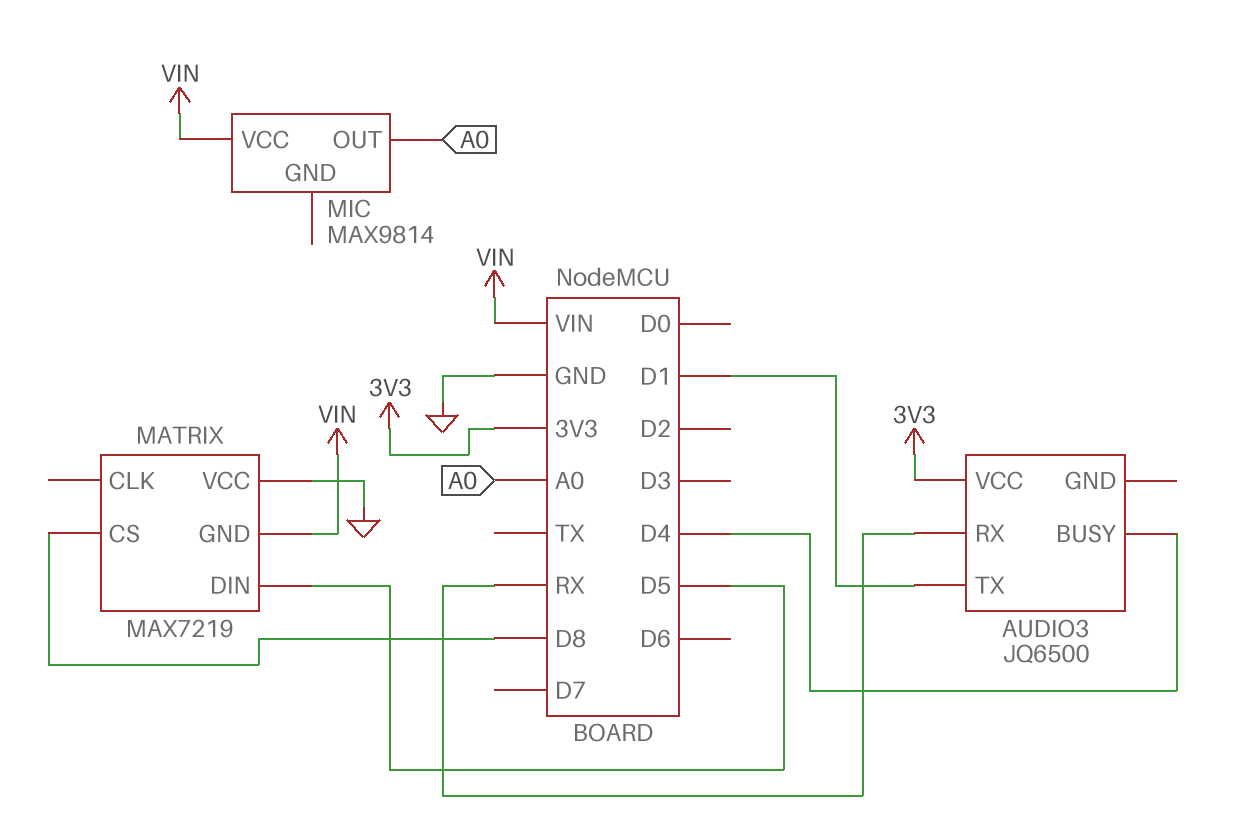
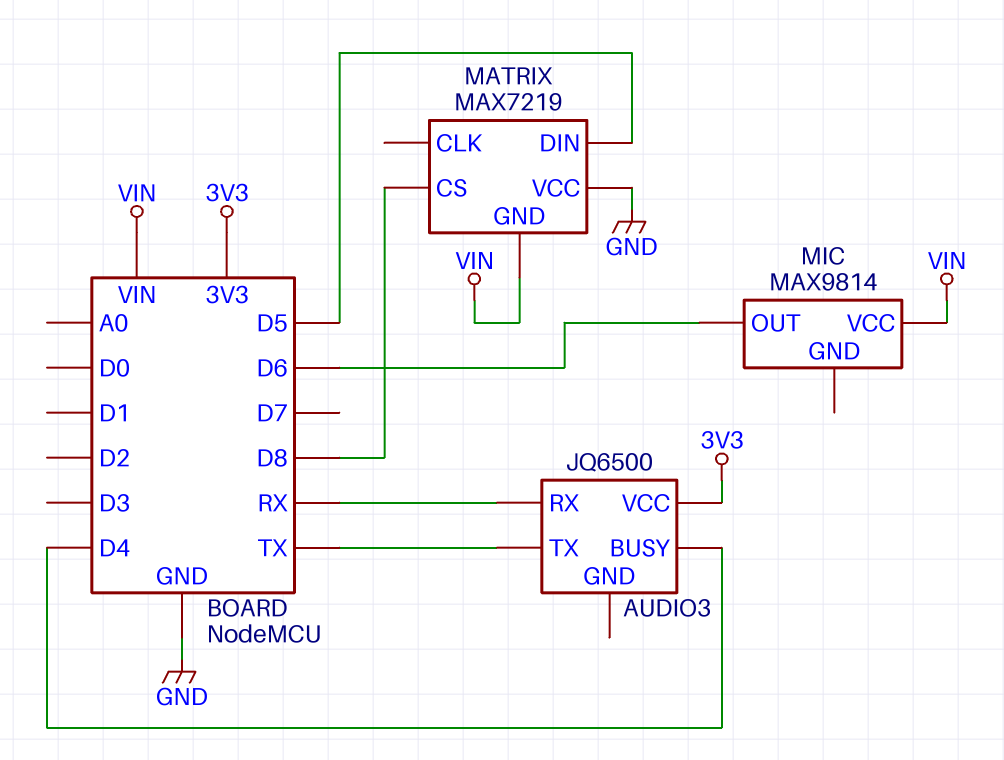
AUDIO3 pin TX: D1 -> TX
MIC pin OUT: A0 -> D6

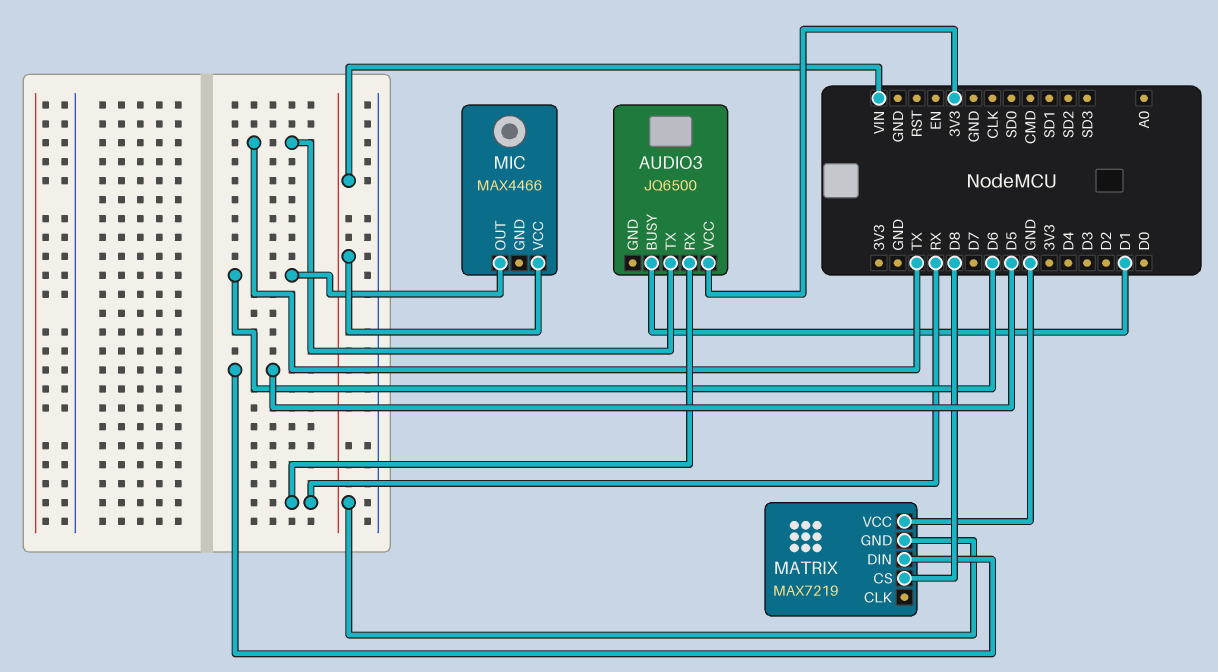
AUDIO3 pin BUSY: D4 -> D1
MIC: MAX9814 -> MAX4466

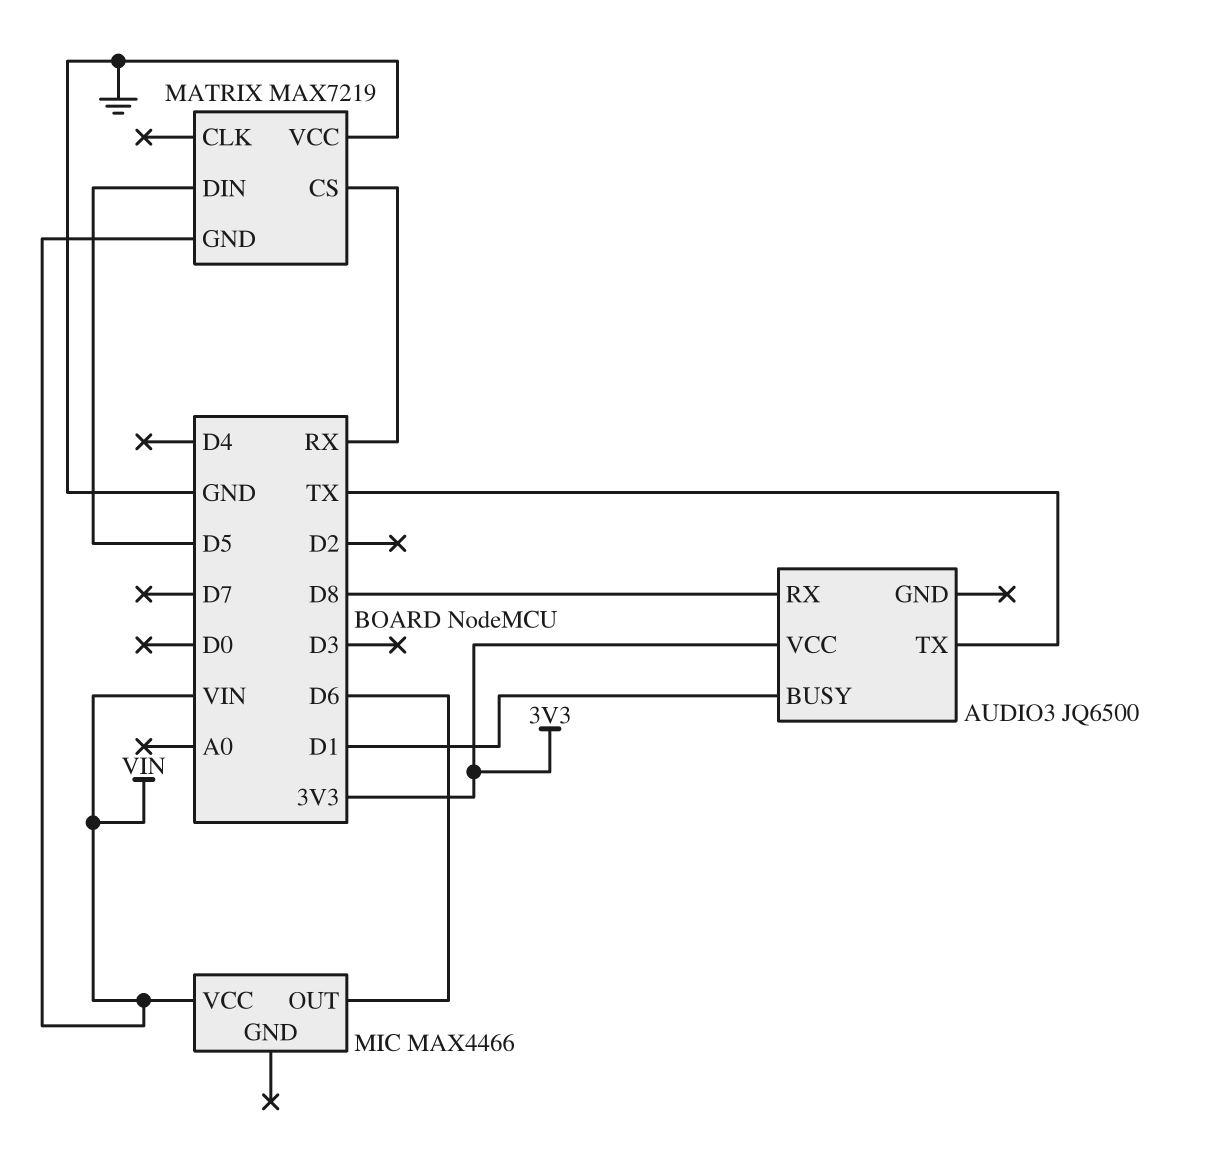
AUDIO3 pin RX: RX -> D8
MATRIX pin CS: D8 -> RX

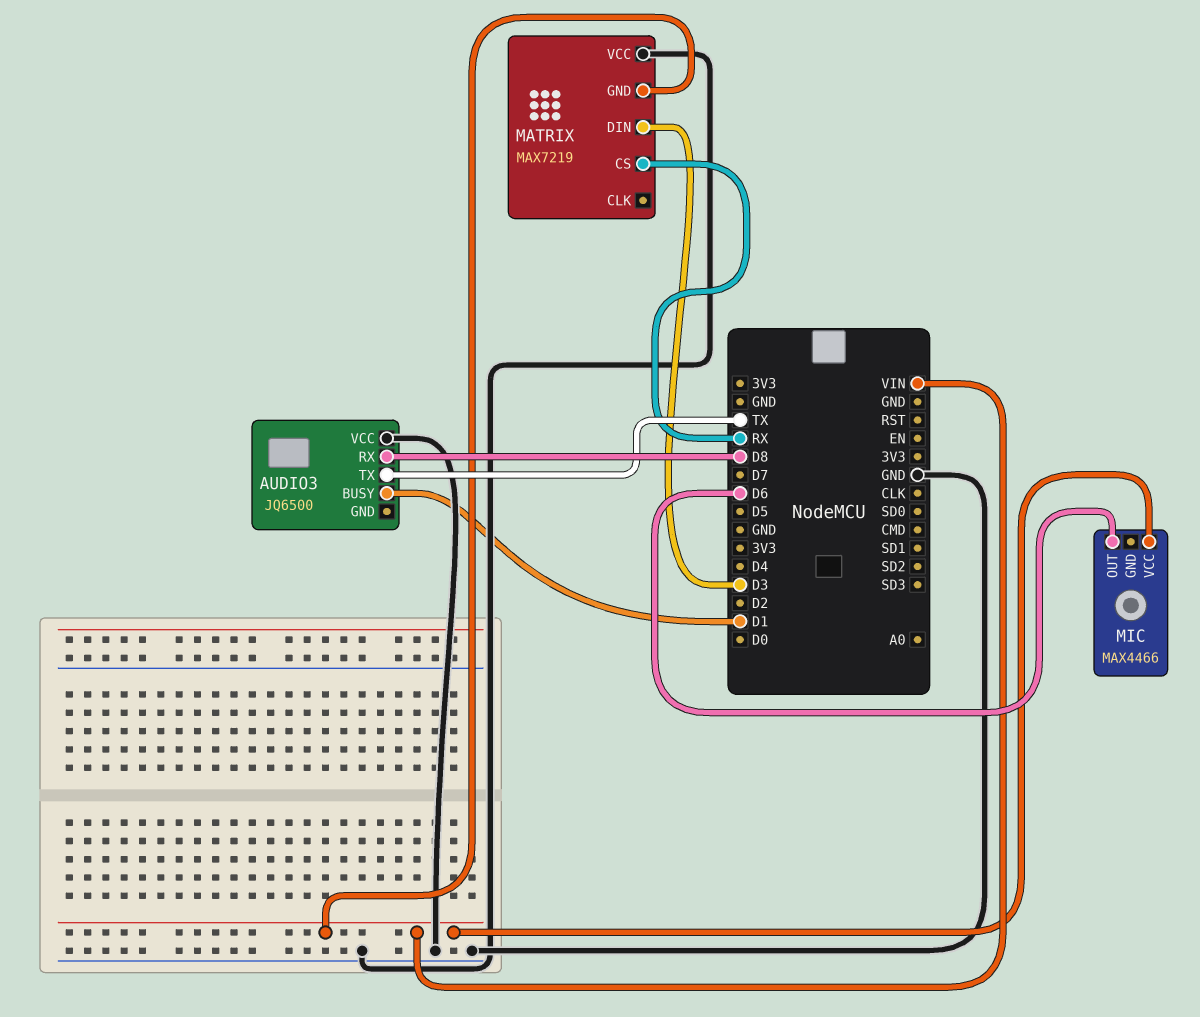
AUDIO3 pin VCC: 3V3 -> GND
MATRIX pin DIN: D5 -> D3

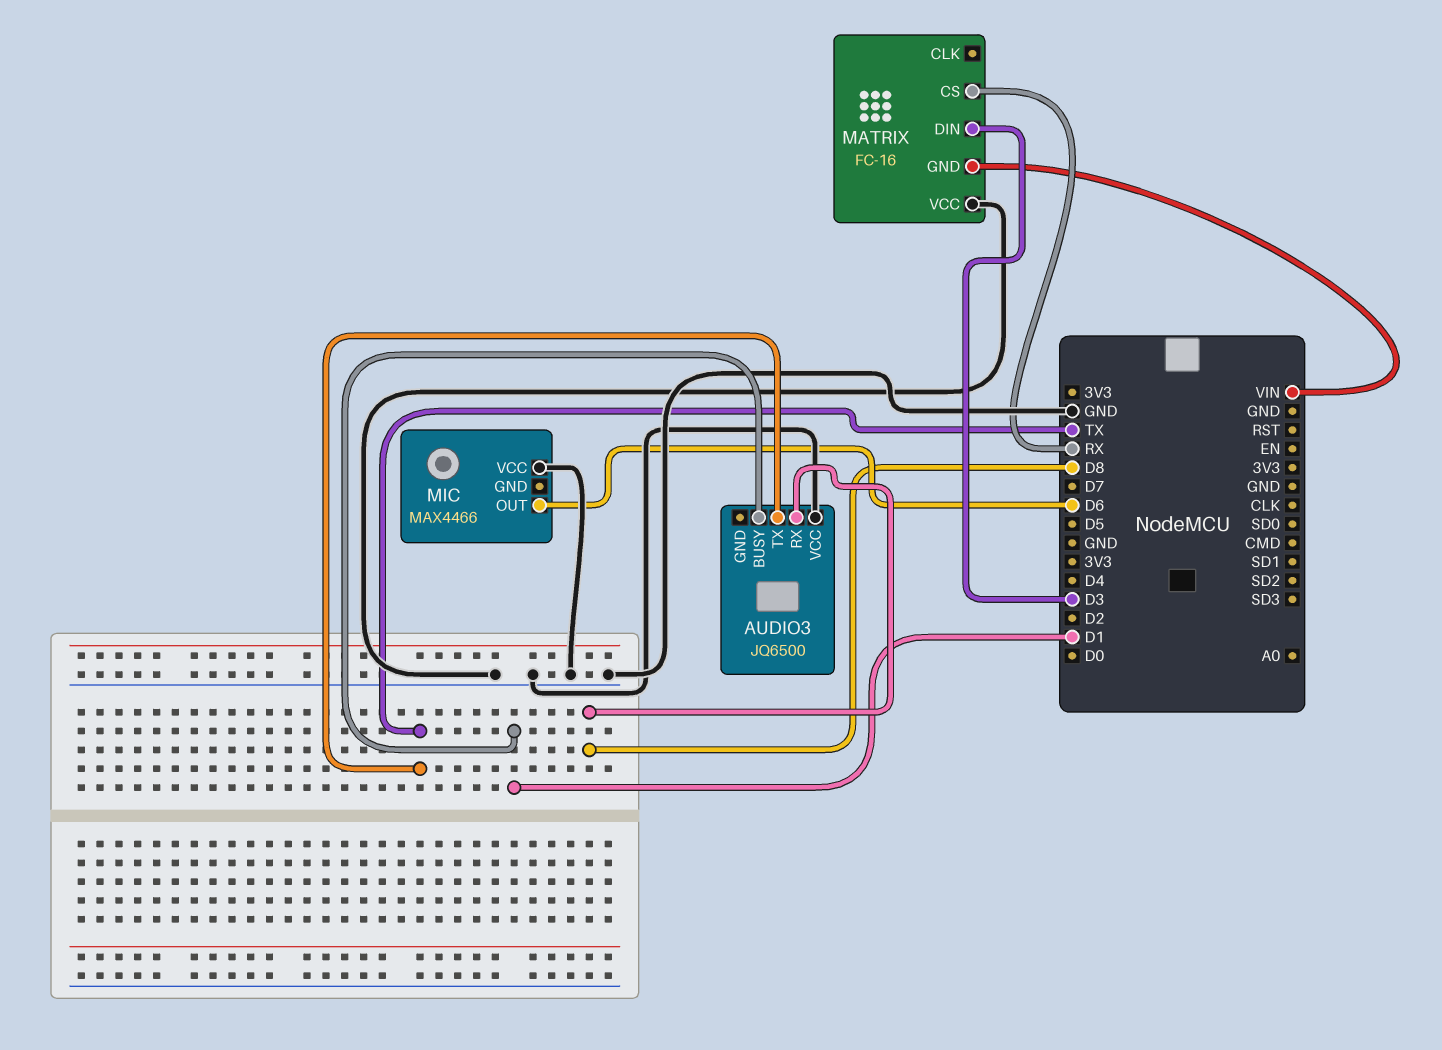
MATRIX: MAX7219 -> FC-16
MIC pin VCC: VIN -> GND

